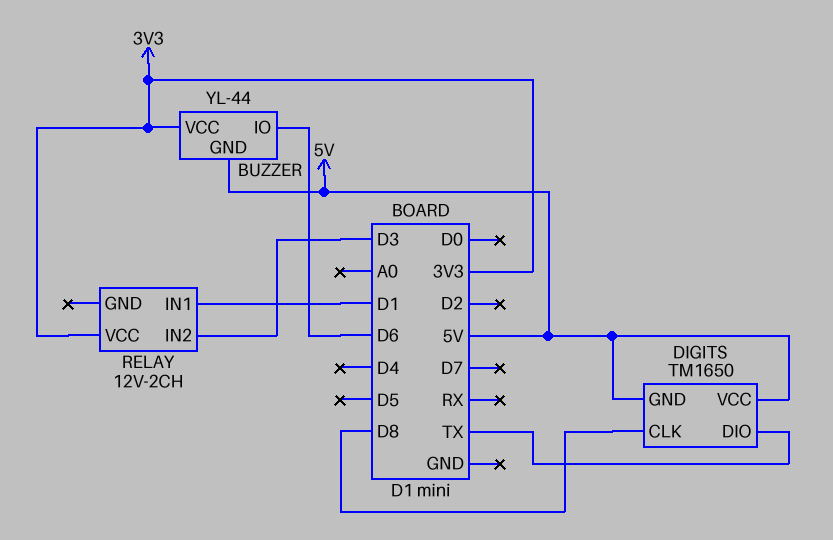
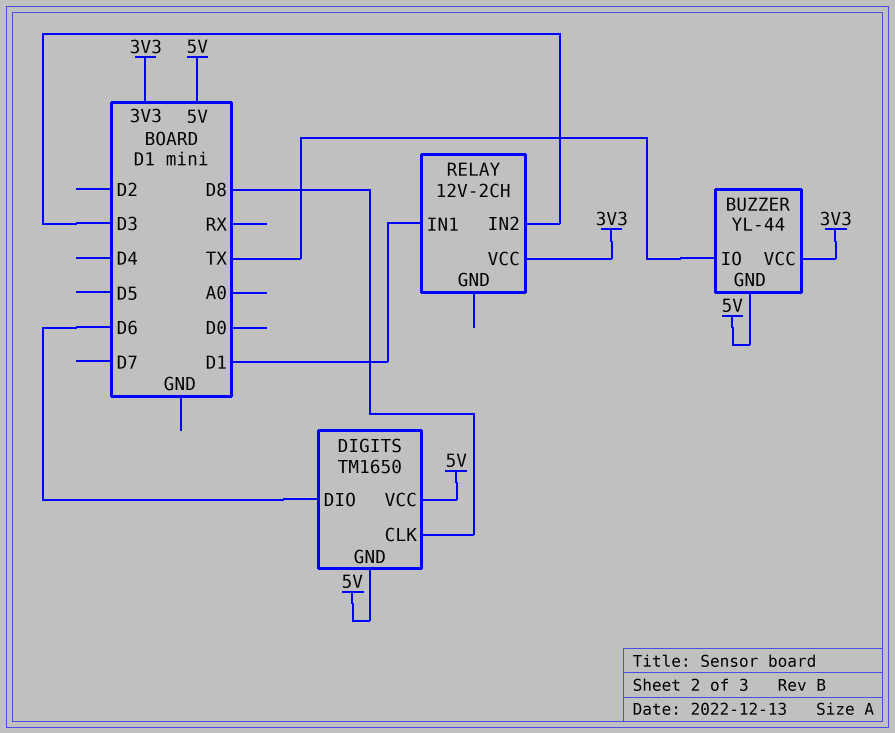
BUZZER pin IO: D6 -> TX
DIGITS pin DIO: TX -> D6

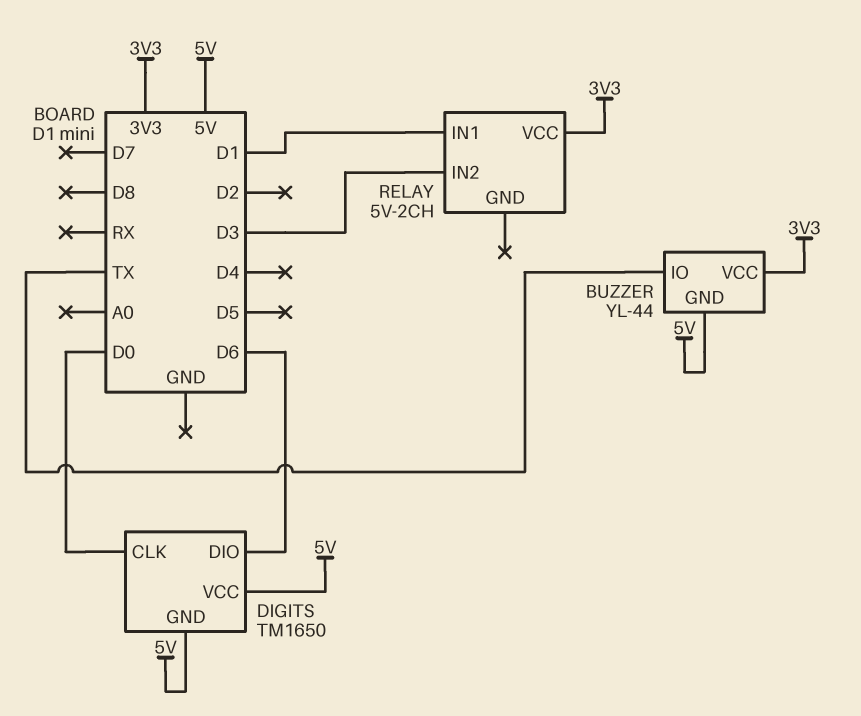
DIGITS pin CLK: D8 -> D0
RELAY: 12V-2CH -> 5V-2CH

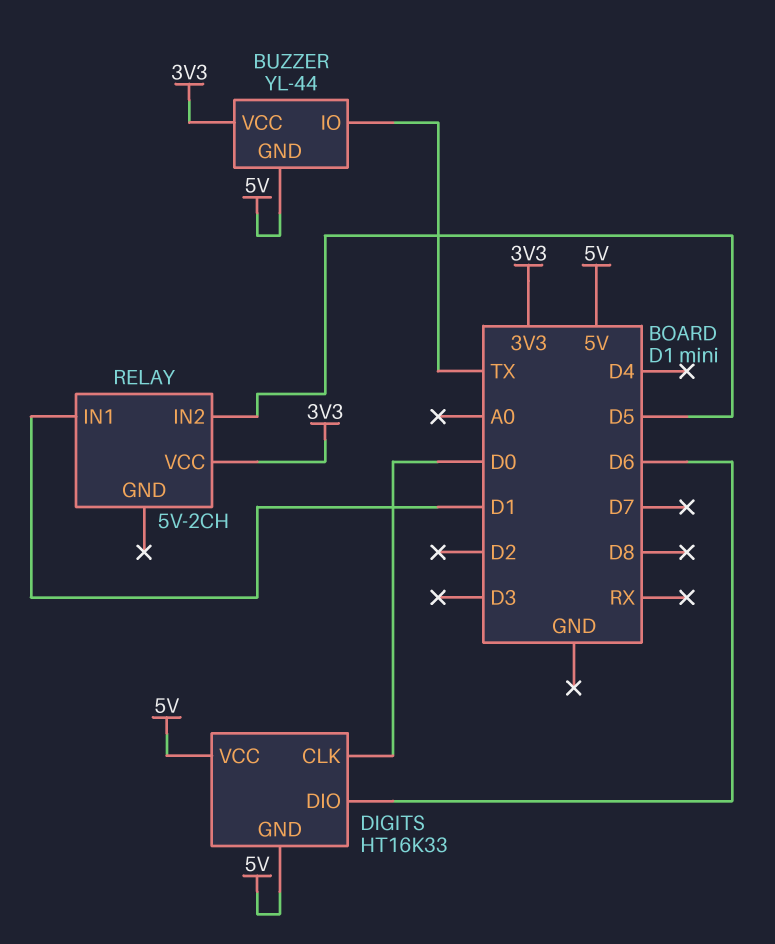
DIGITS: TM1650 -> HT16K33
RELAY pin IN2: D3 -> D5

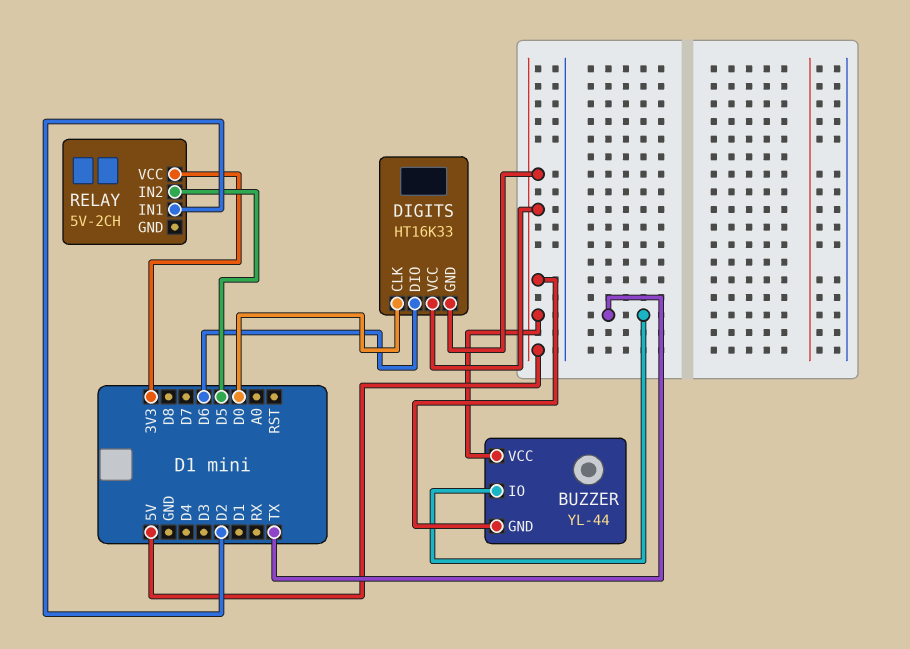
BUZZER pin VCC: 3V3 -> 5V
RELAY pin IN1: D1 -> D2

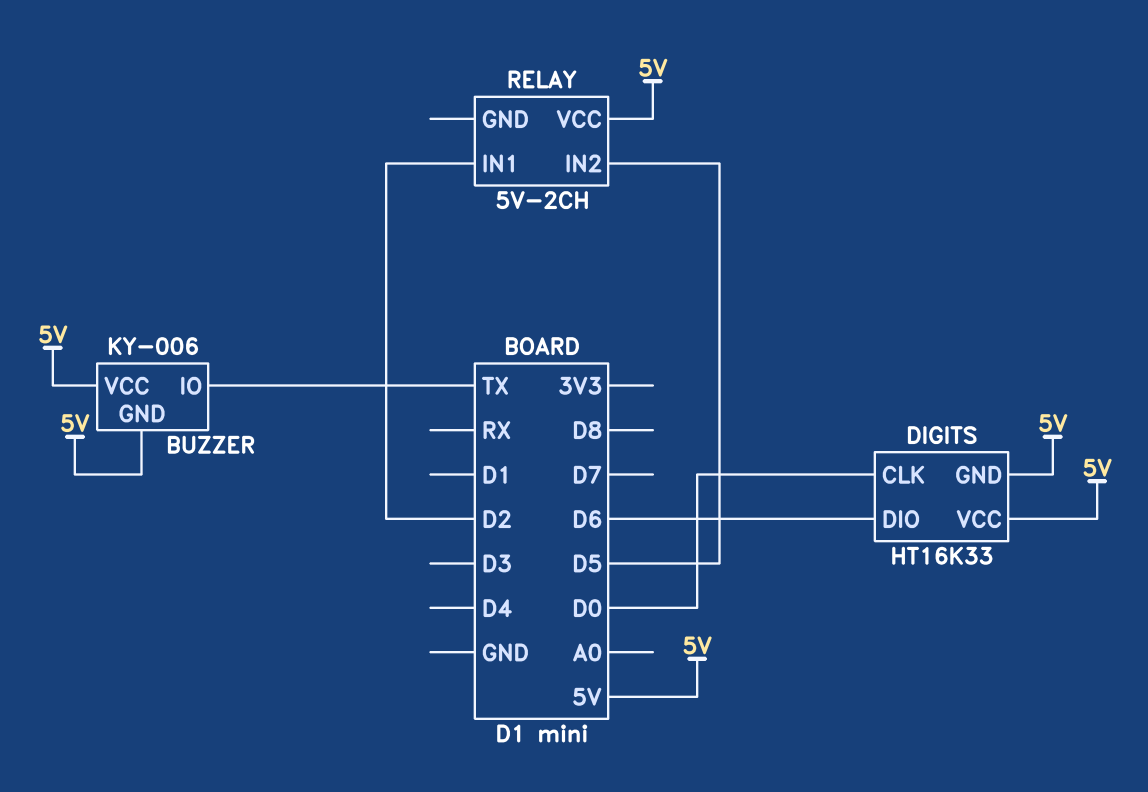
BUZZER: YL-44 -> KY-006
RELAY pin VCC: 3V3 -> 5V

